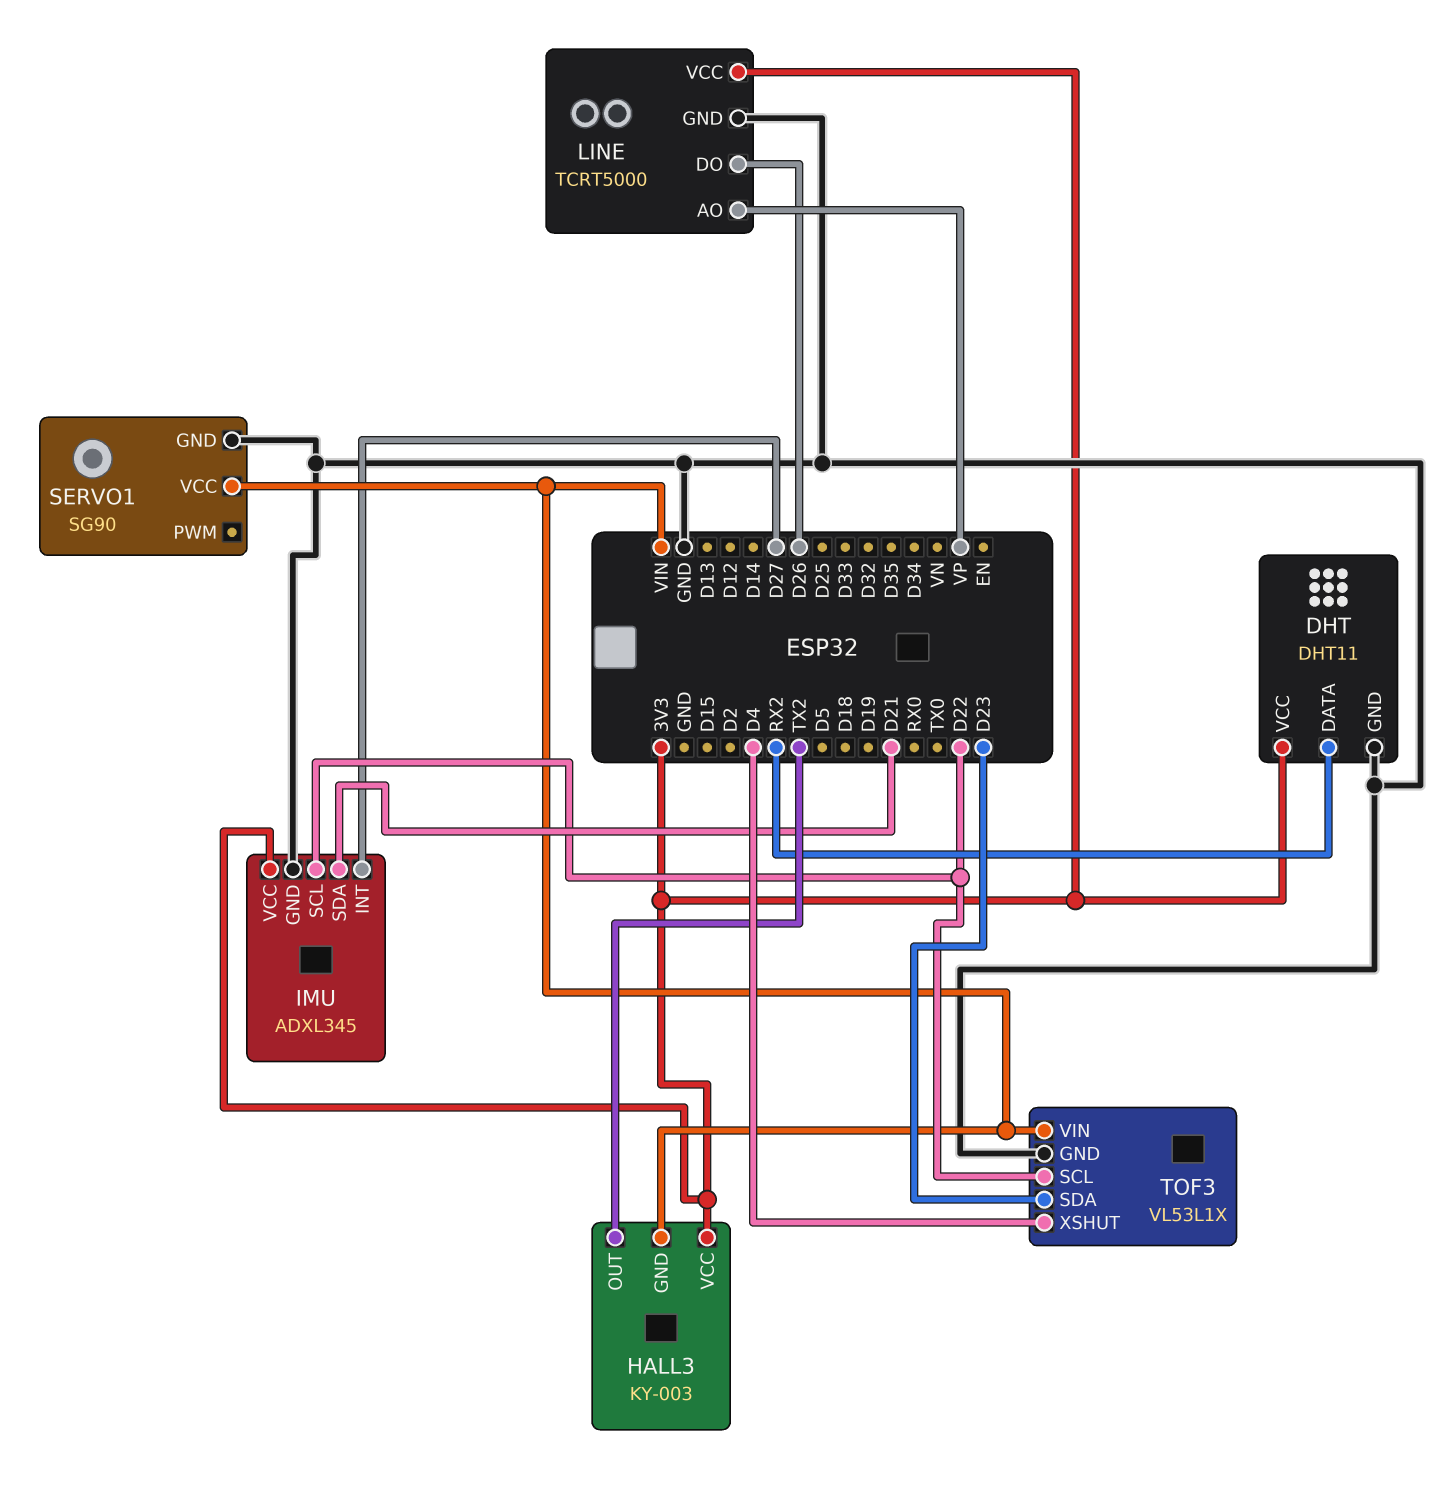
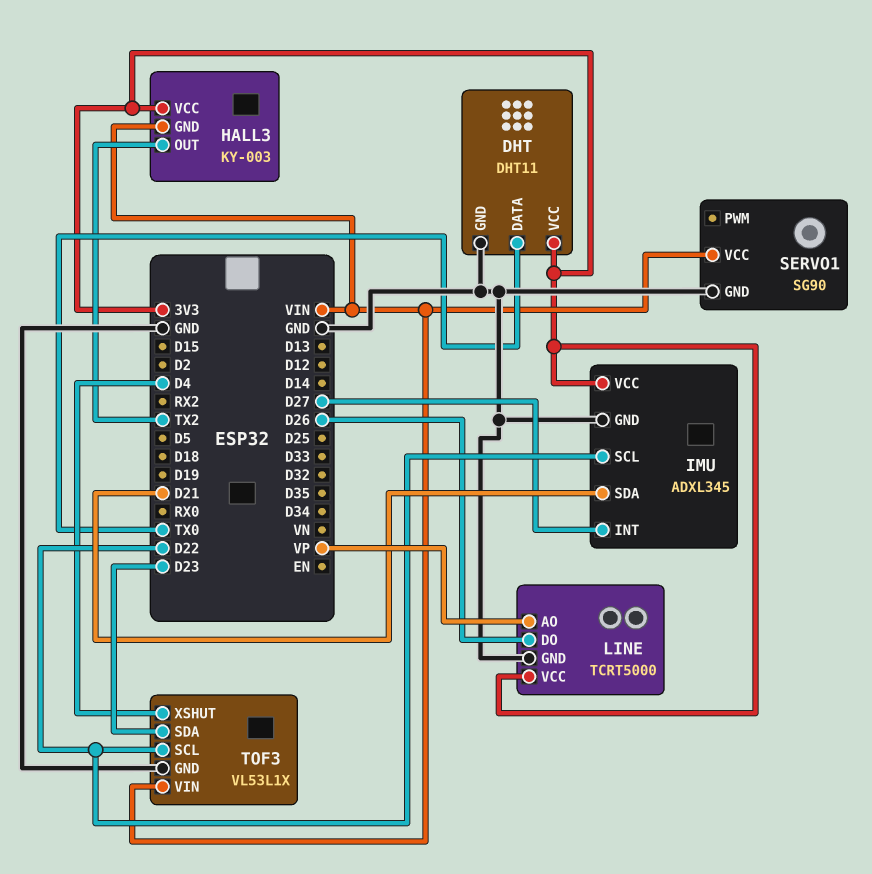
DHT pin DATA: RX2 -> TX0

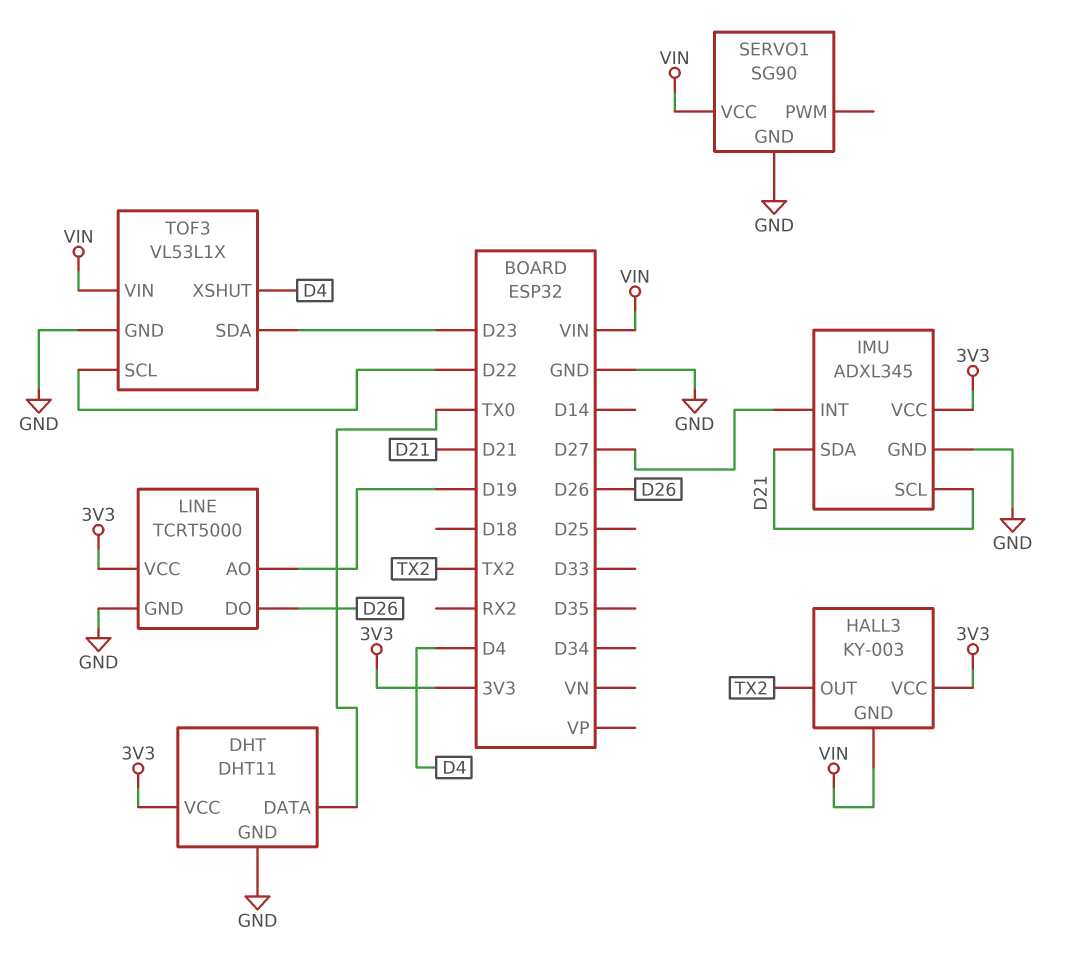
IMU pin SCL: D22 -> D21
LINE pin AO: VP -> D19

